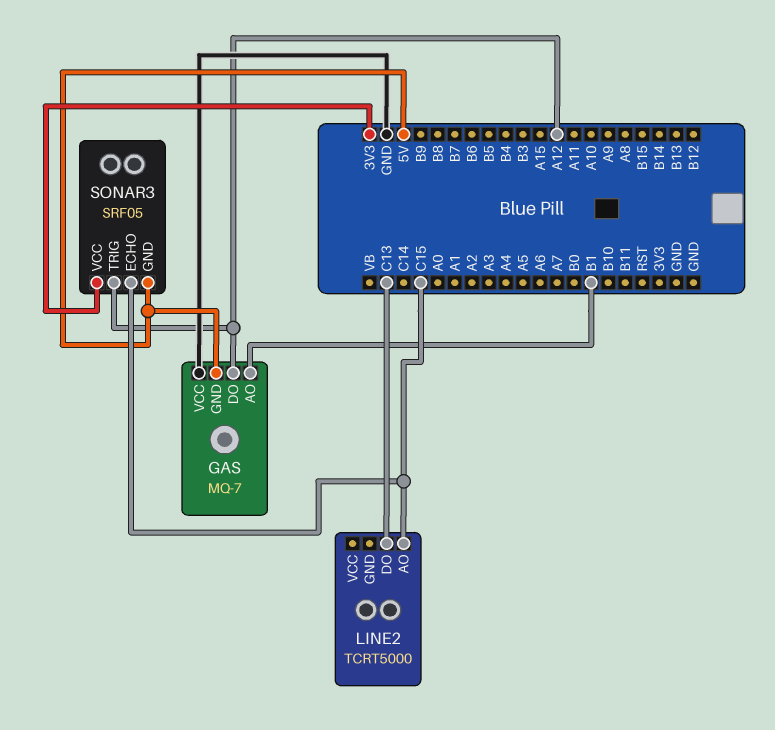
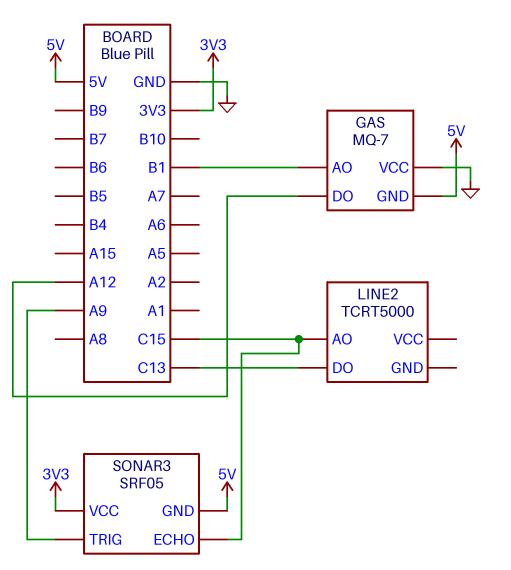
SONAR3 pin TRIG: A12 -> A9

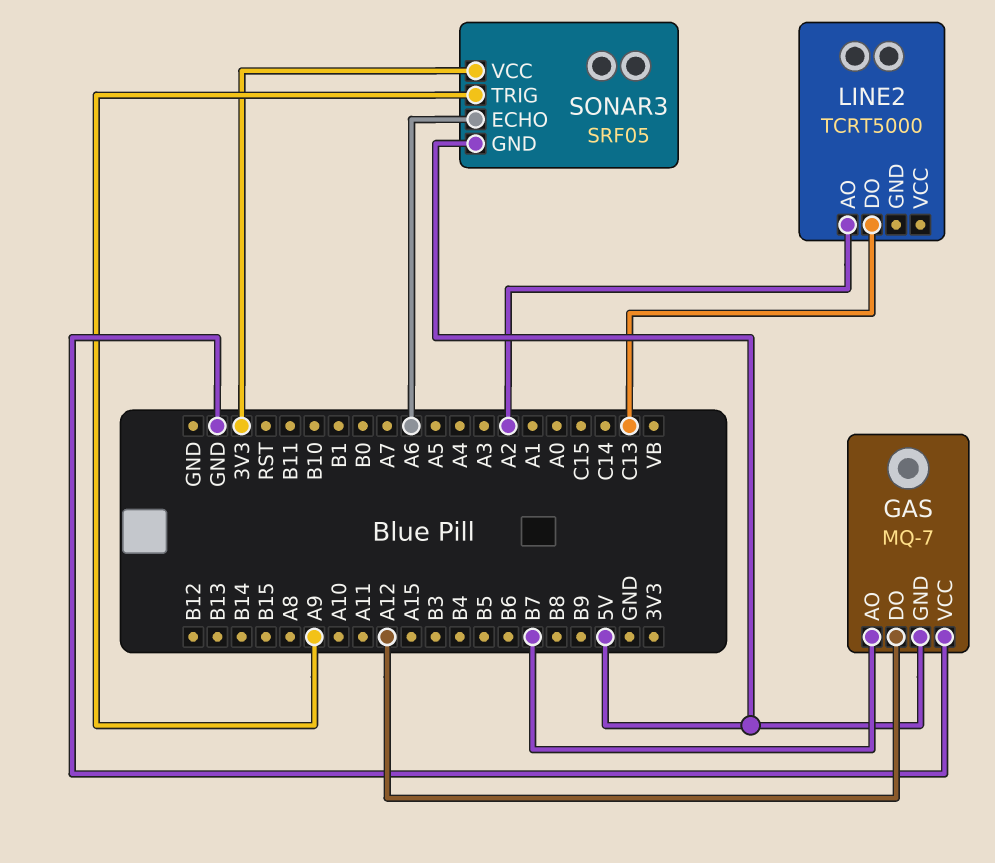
GAS pin AO: B1 -> B7
LINE2 pin AO: C15 -> A2
SONAR3 pin ECHO: C15 -> A6

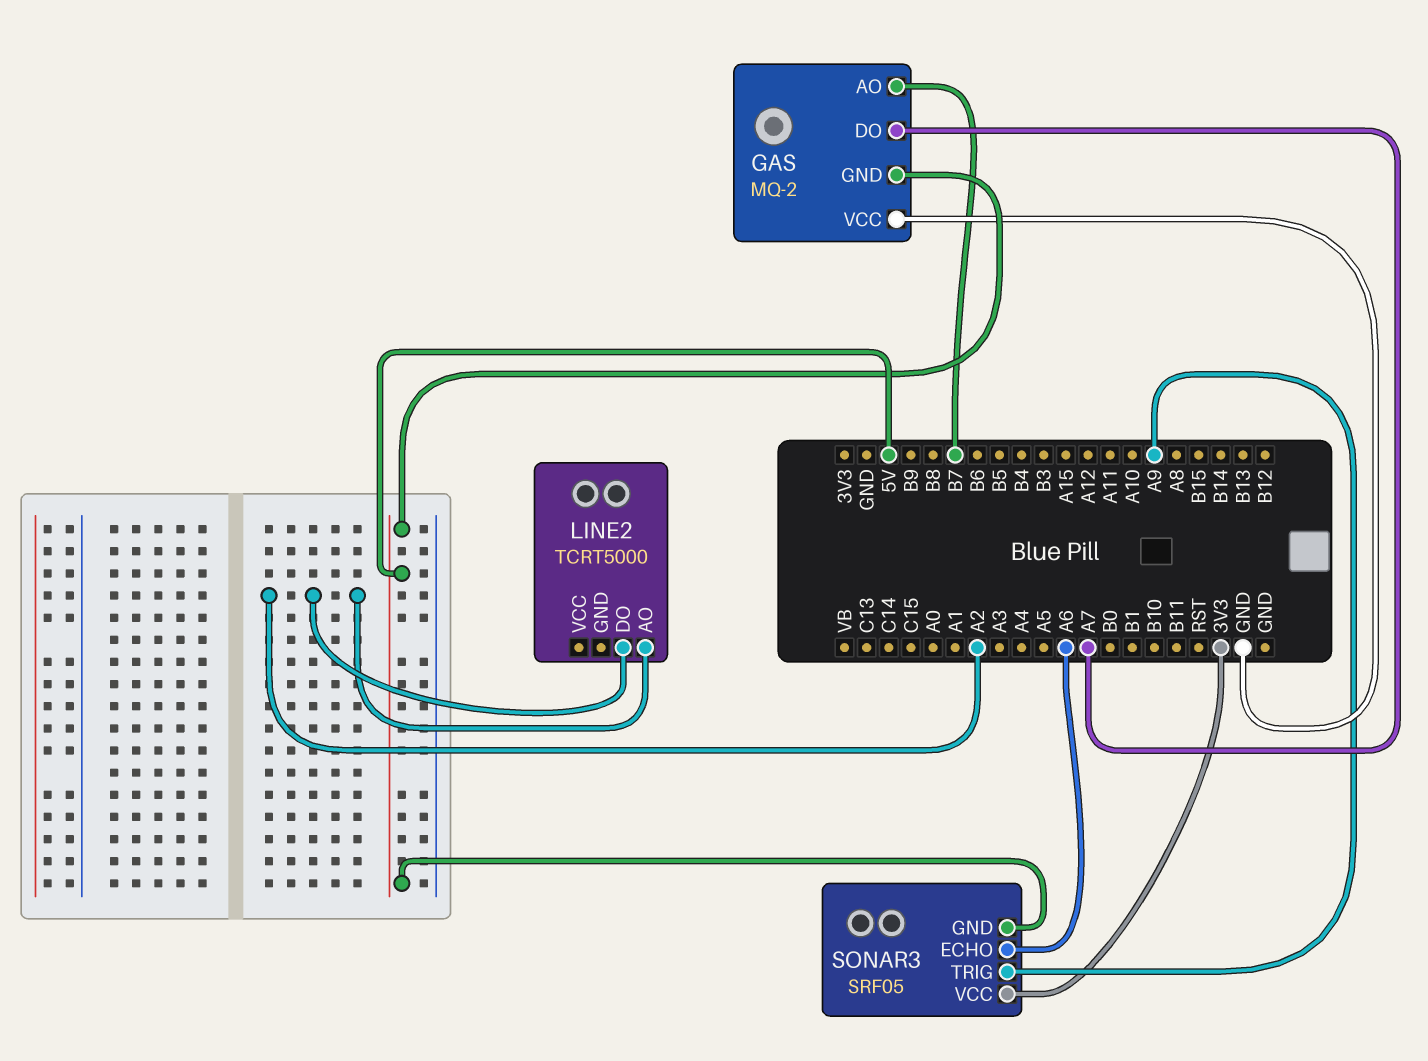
GAS: MQ-7 -> MQ-2
GAS pin DO: A12 -> A7
LINE2 pin DO: C13 -> A2

